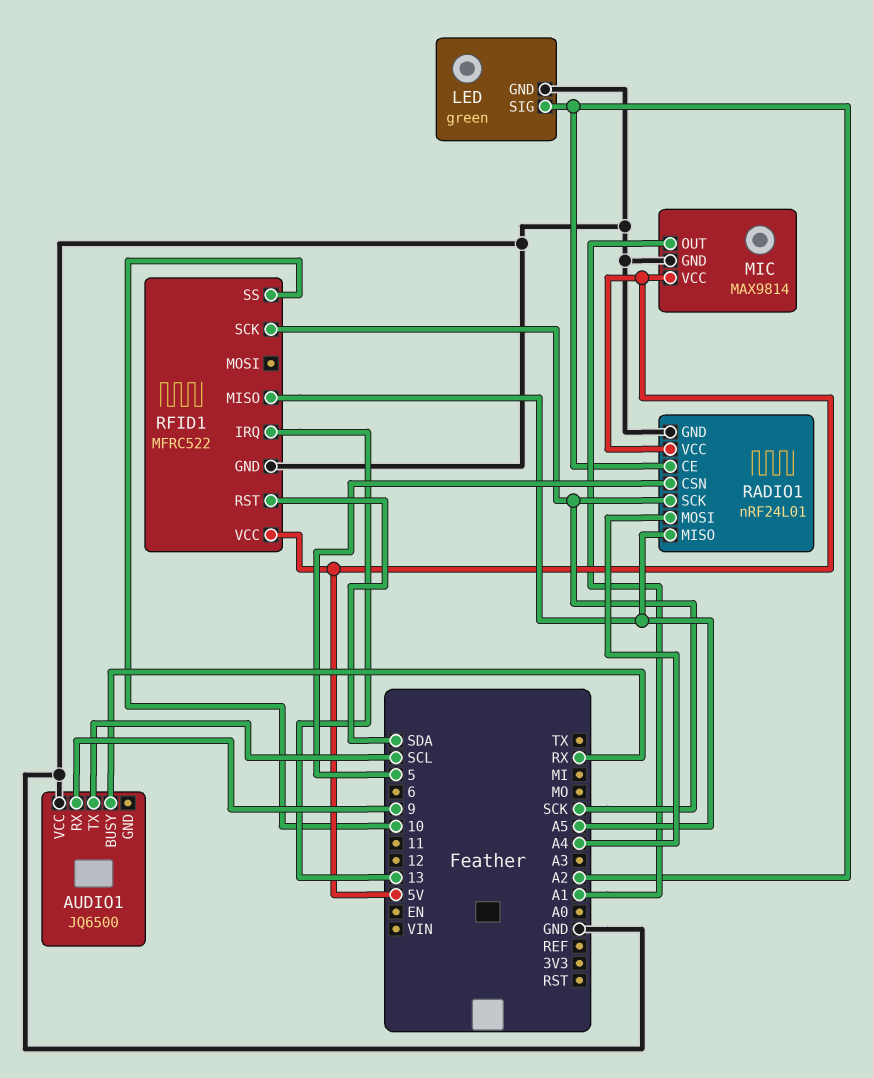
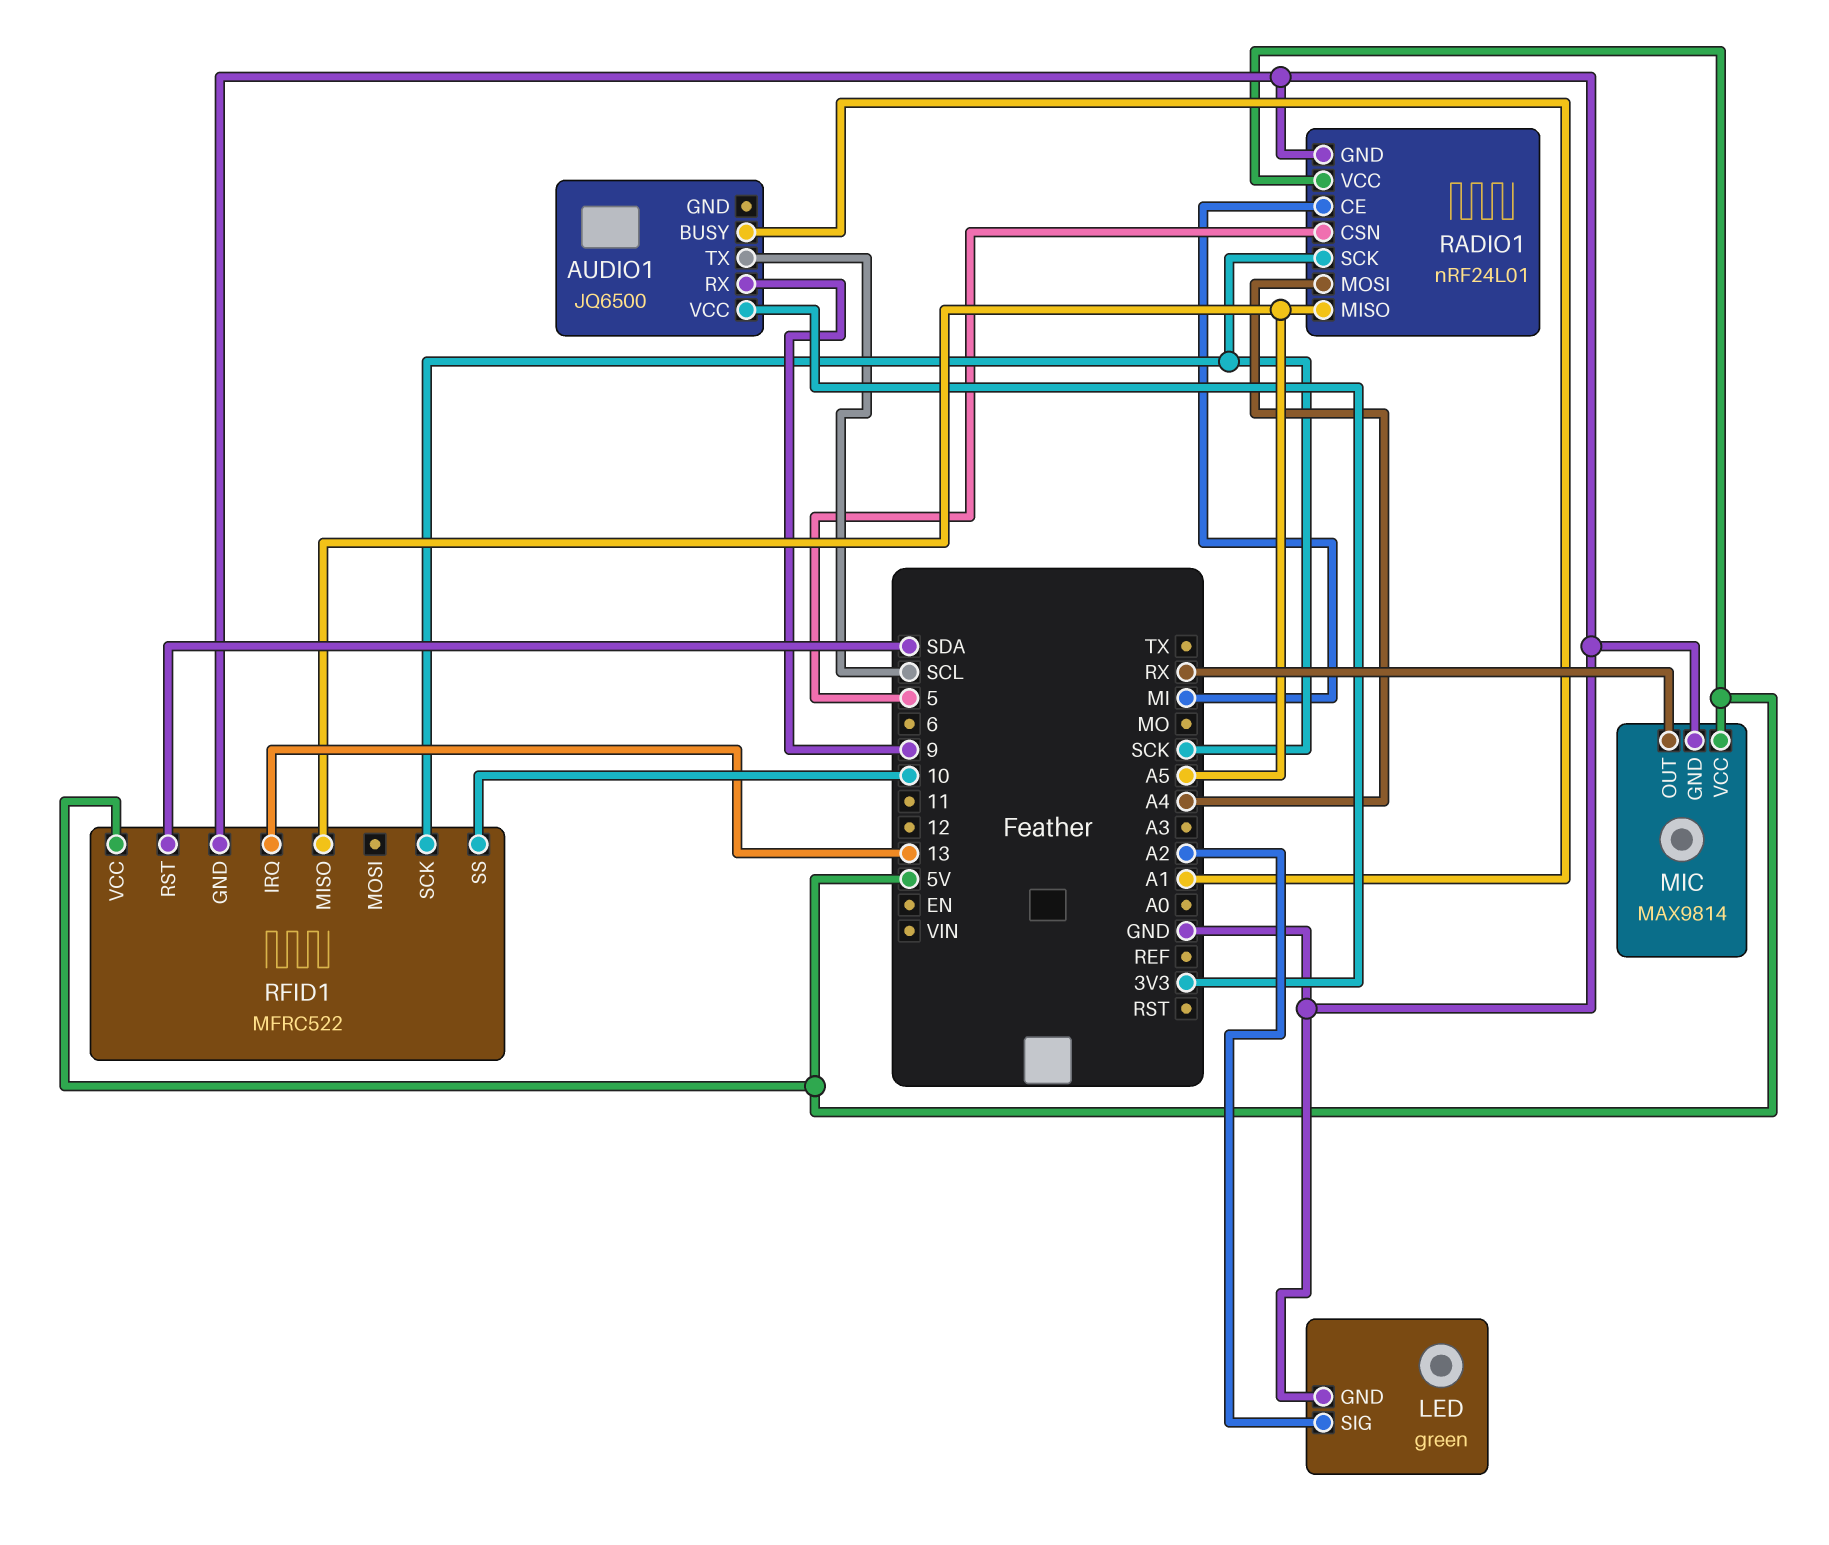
AUDIO1 pin BUSY: RX -> A1
AUDIO1 pin VCC: GND -> 3V3
MIC pin OUT: A1 -> RX
RADIO1 pin CE: A2 -> MI

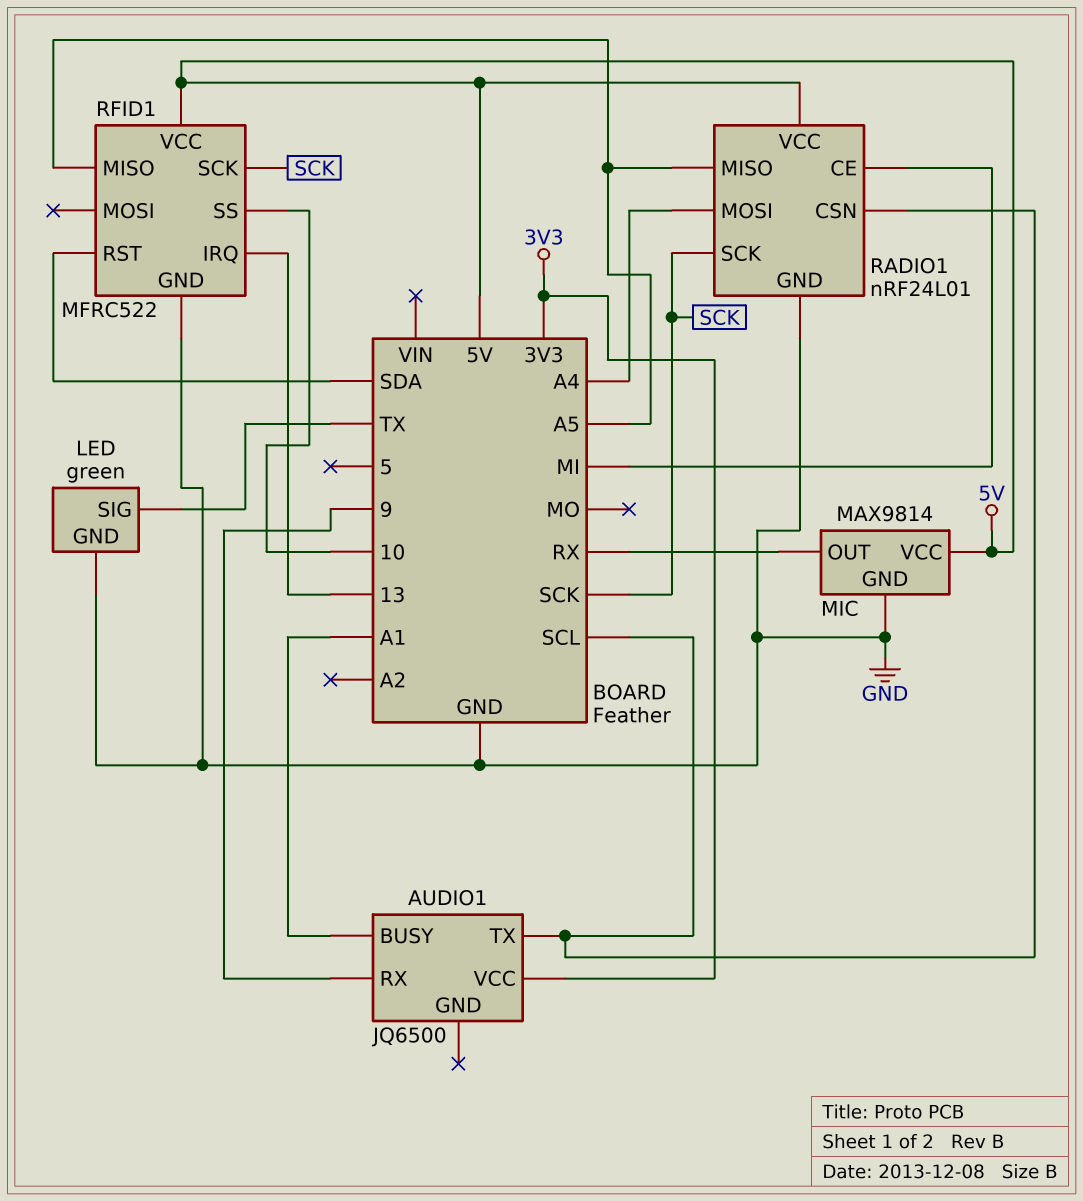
LED pin SIG: A2 -> TX
RADIO1 pin CSN: 5 -> SCL

